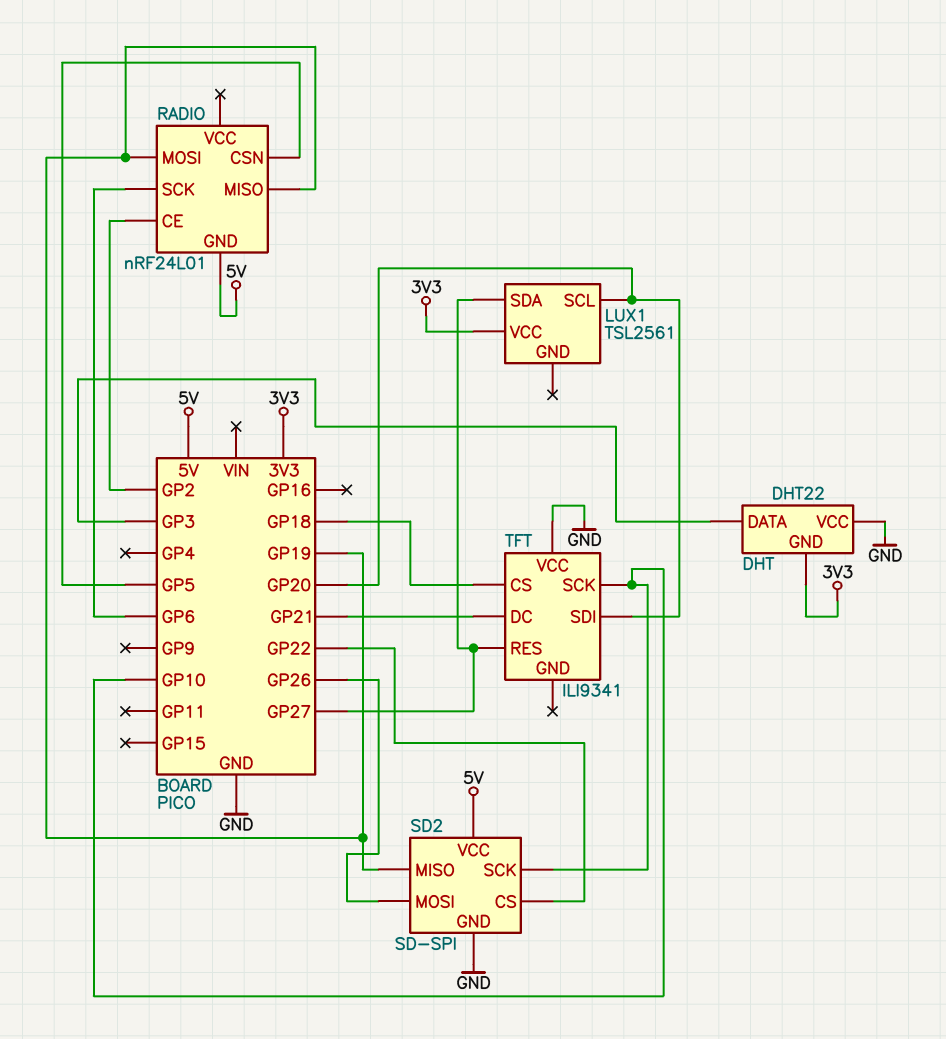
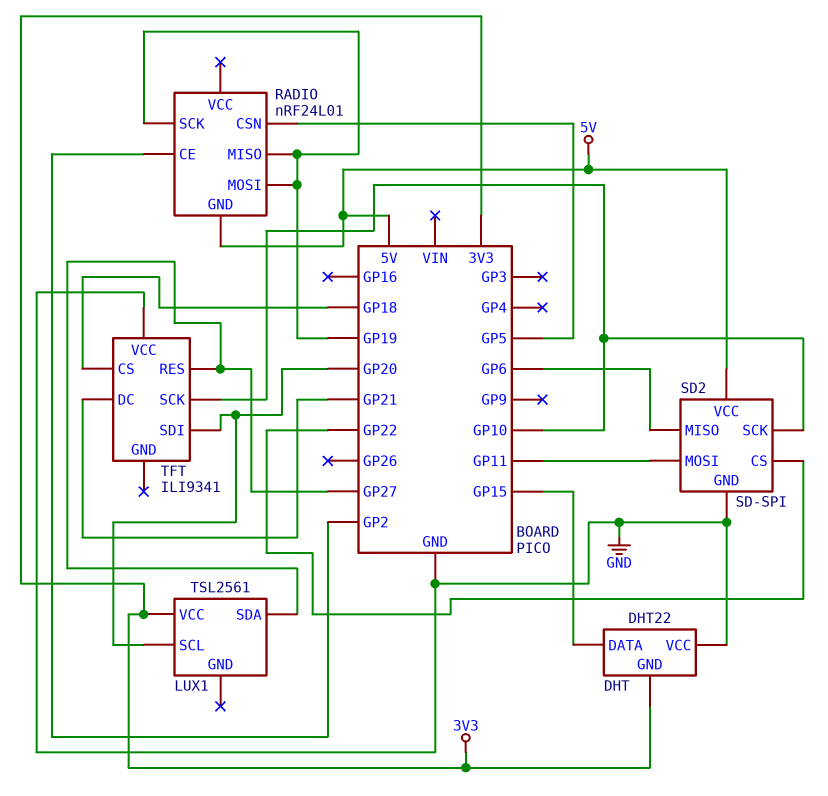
DHT pin DATA: GP3 -> GP15
RADIO pin SCK: GP6 -> GP19
SD2 pin MISO: GP19 -> GP6
SD2 pin MOSI: GP26 -> GP11

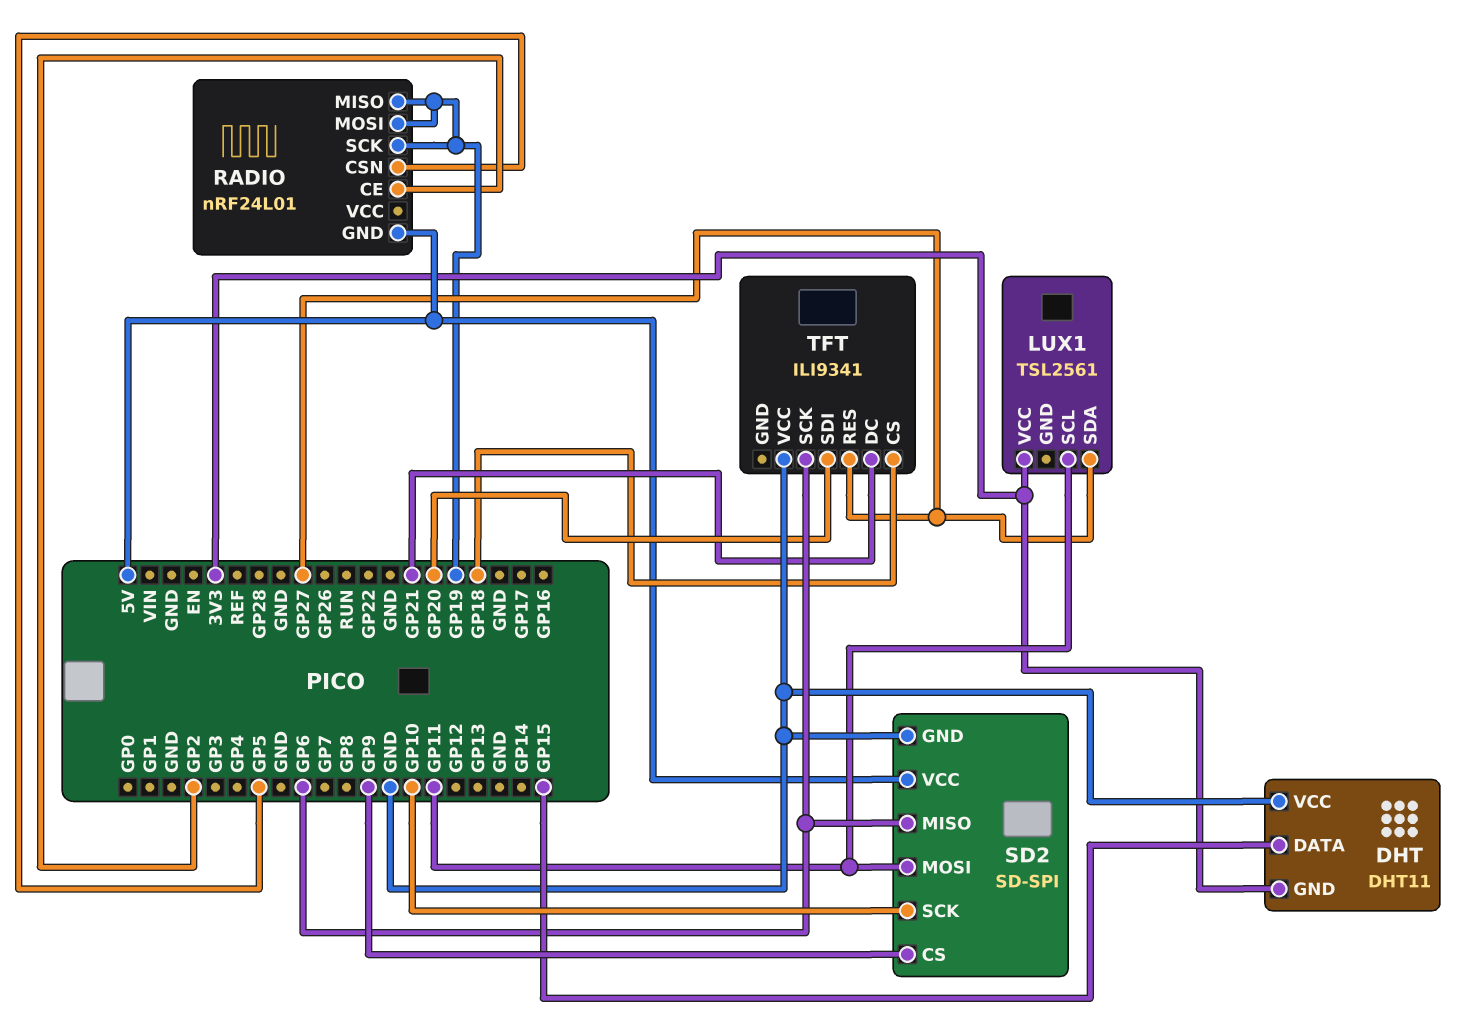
DHT: DHT22 -> DHT11
LUX1 pin SCL: GP20 -> GP11
SD2 pin CS: GP22 -> GP9
TFT pin SCK: GP10 -> GP6

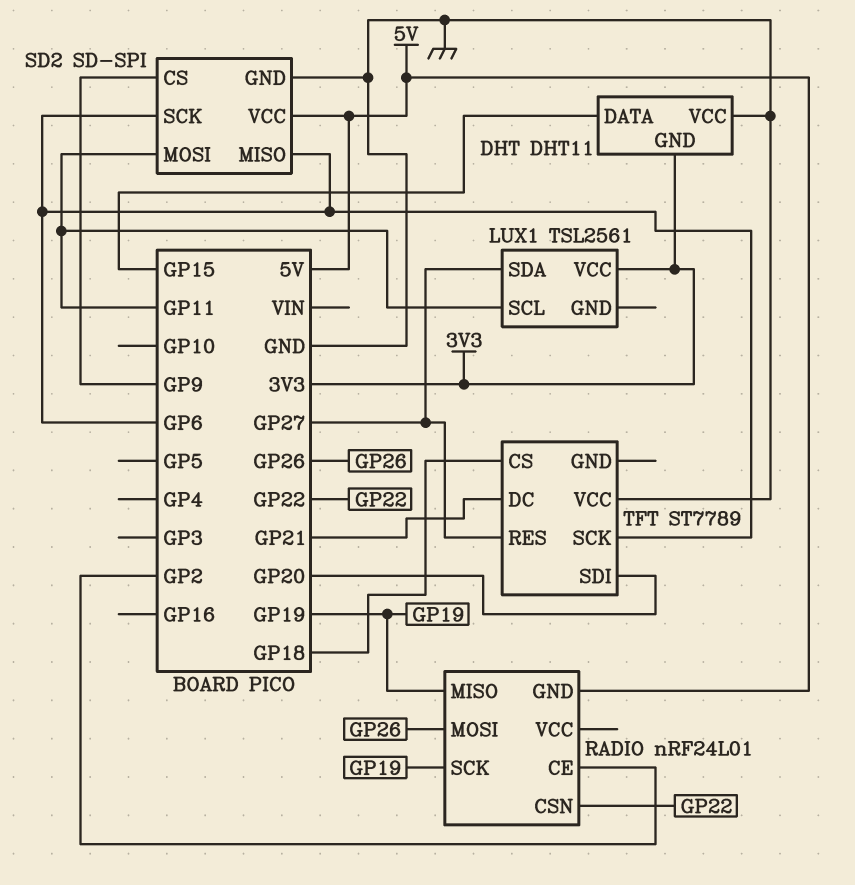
RADIO pin CSN: GP5 -> GP22
RADIO pin MOSI: GP19 -> GP26
SD2 pin SCK: GP10 -> GP6
TFT: ILI9341 -> ST7789

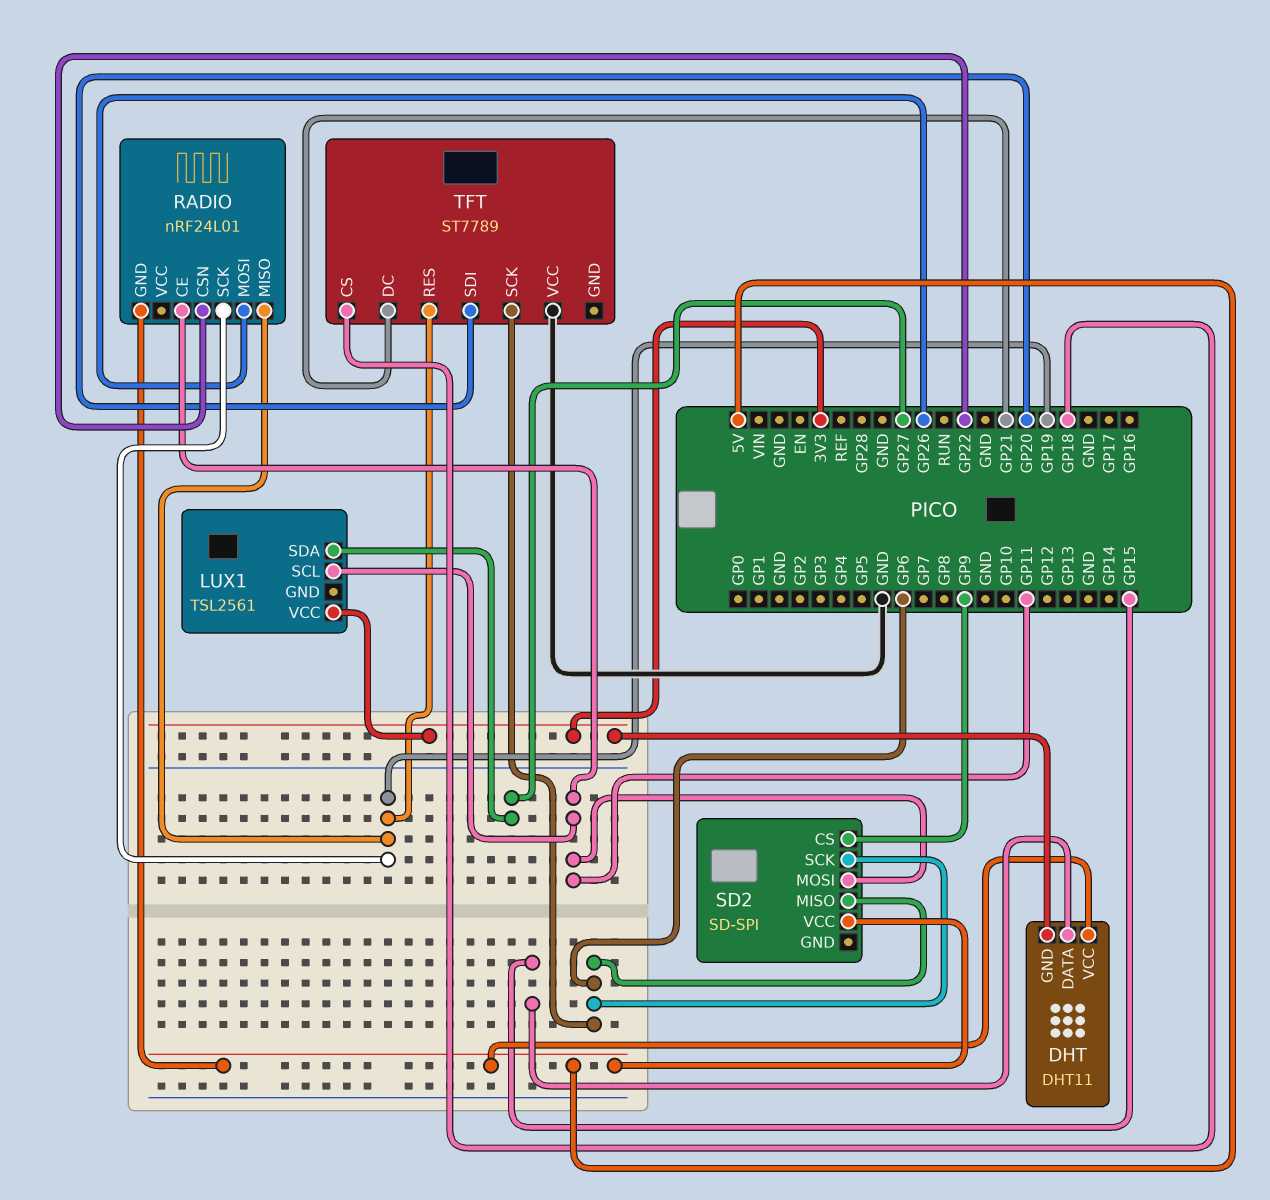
DHT pin VCC: GND -> 5V
RADIO pin CE: GP2 -> GP11
SD2 pin GND: GND -> none
TFT pin RES: GP27 -> GP19

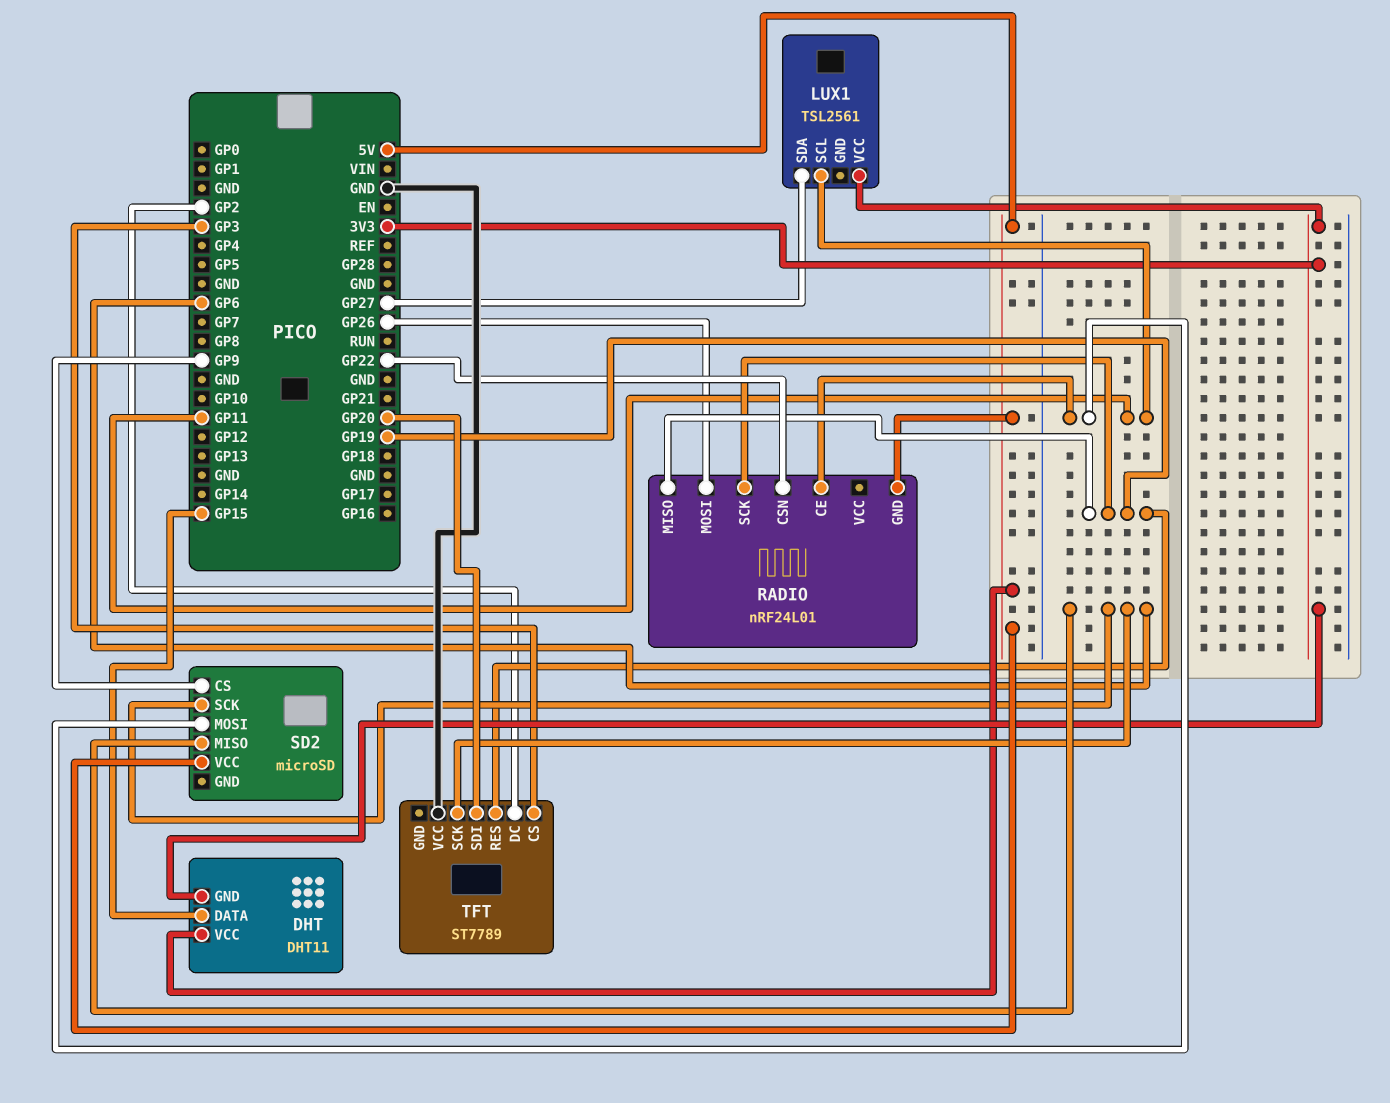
SD2: SD-SPI -> microSD
TFT pin CS: GP18 -> GP3
TFT pin DC: GP21 -> GP2

